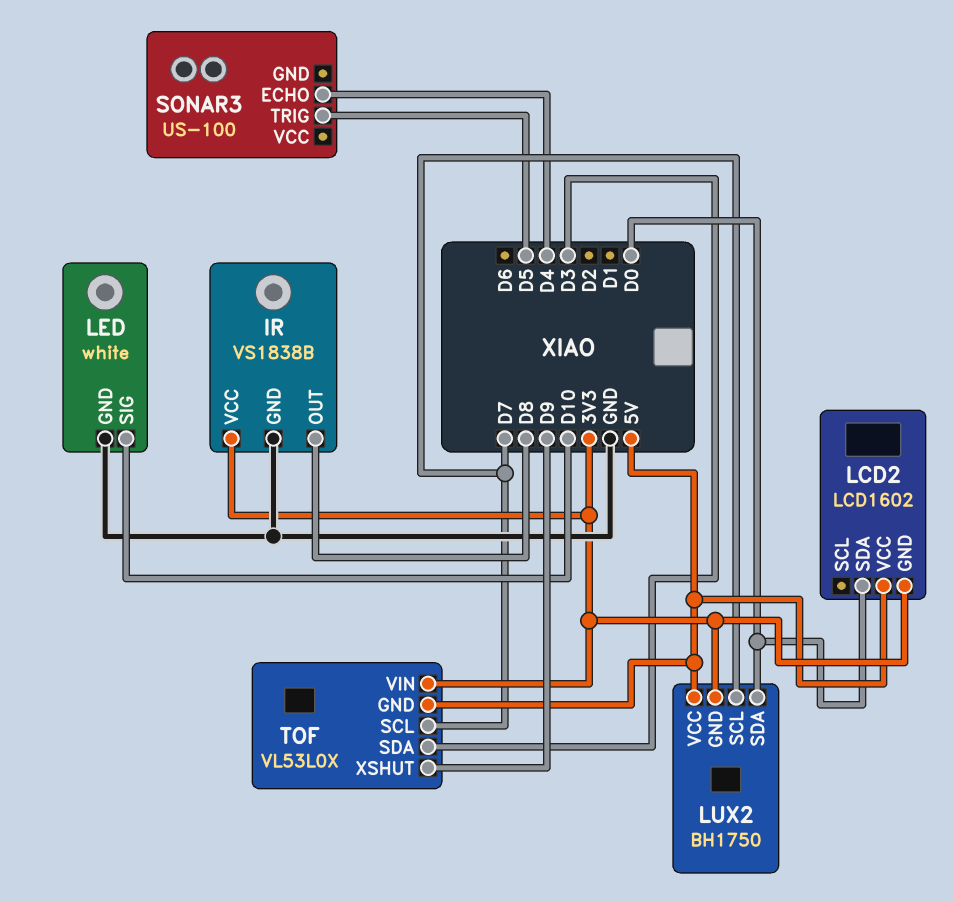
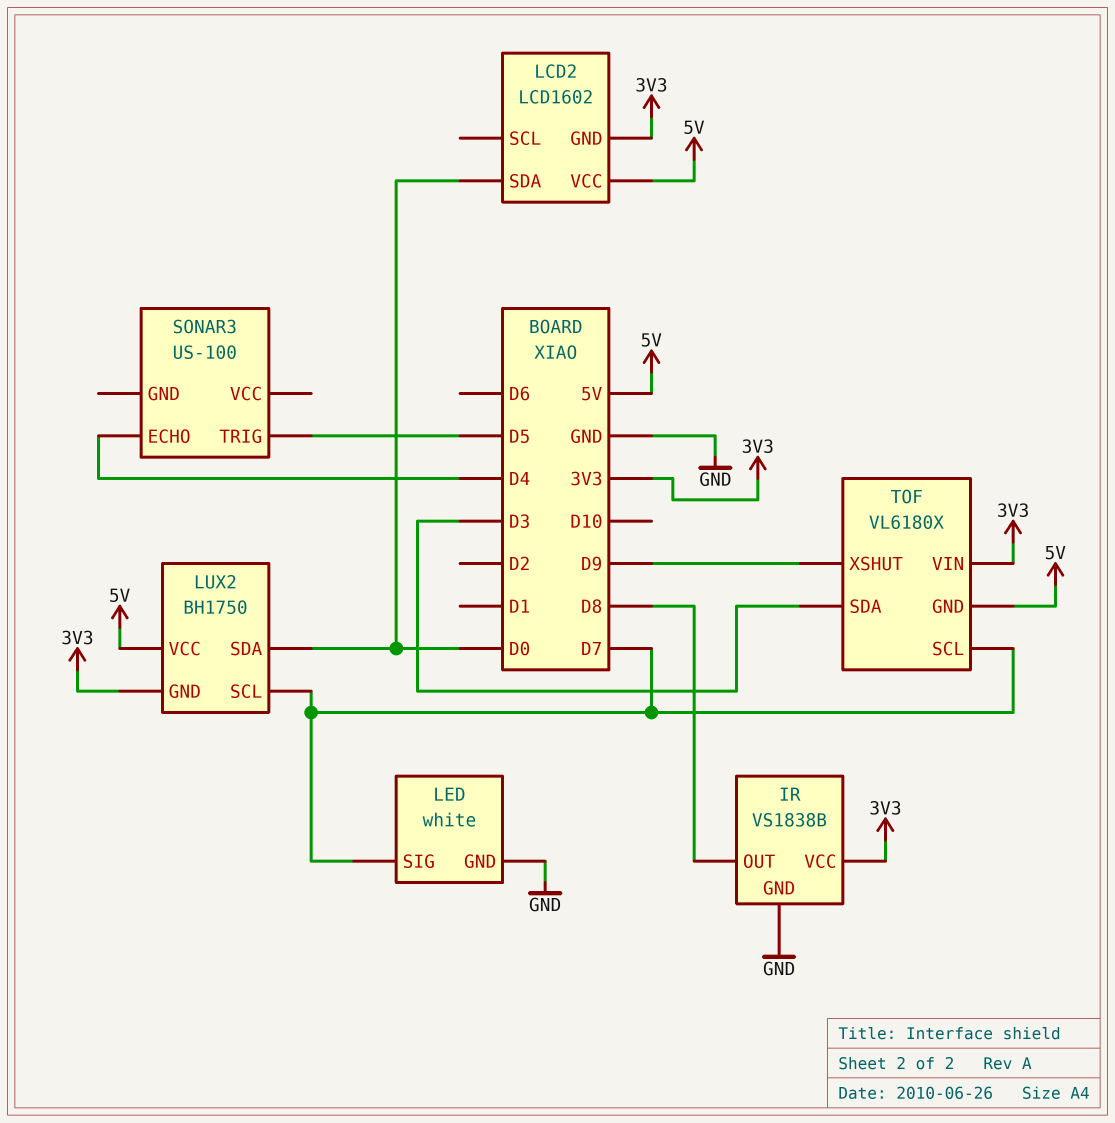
LED pin SIG: D10 -> D7
TOF: VL53L0X -> VL6180X

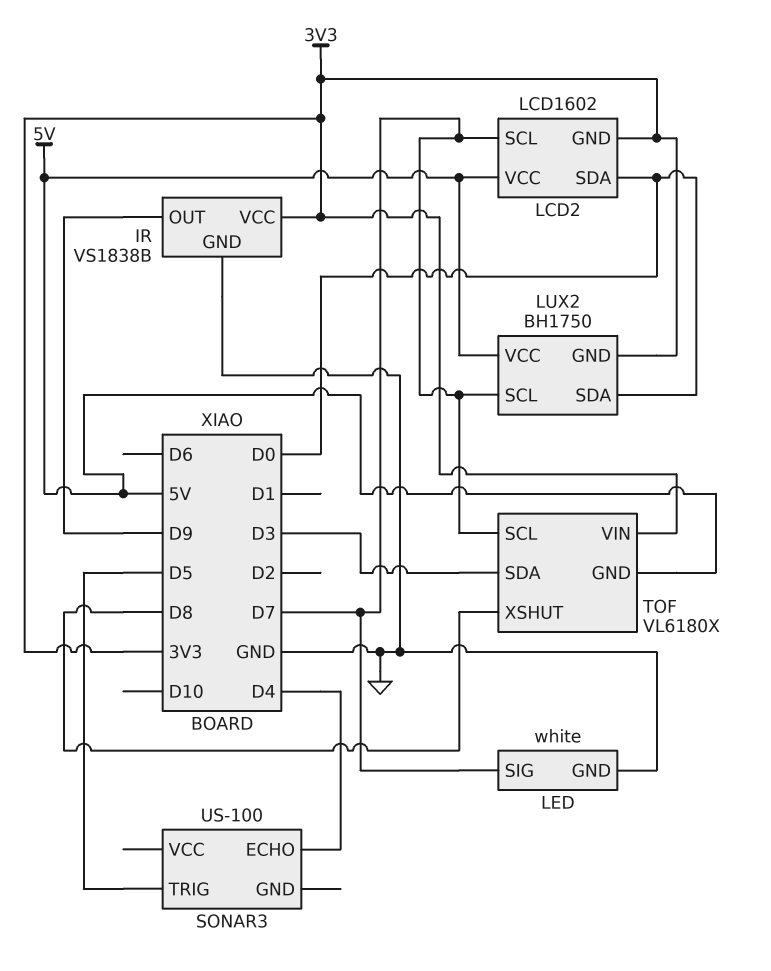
IR pin OUT: D8 -> D9
LCD2 pin SCL: none -> D7
TOF pin XSHUT: D9 -> D8

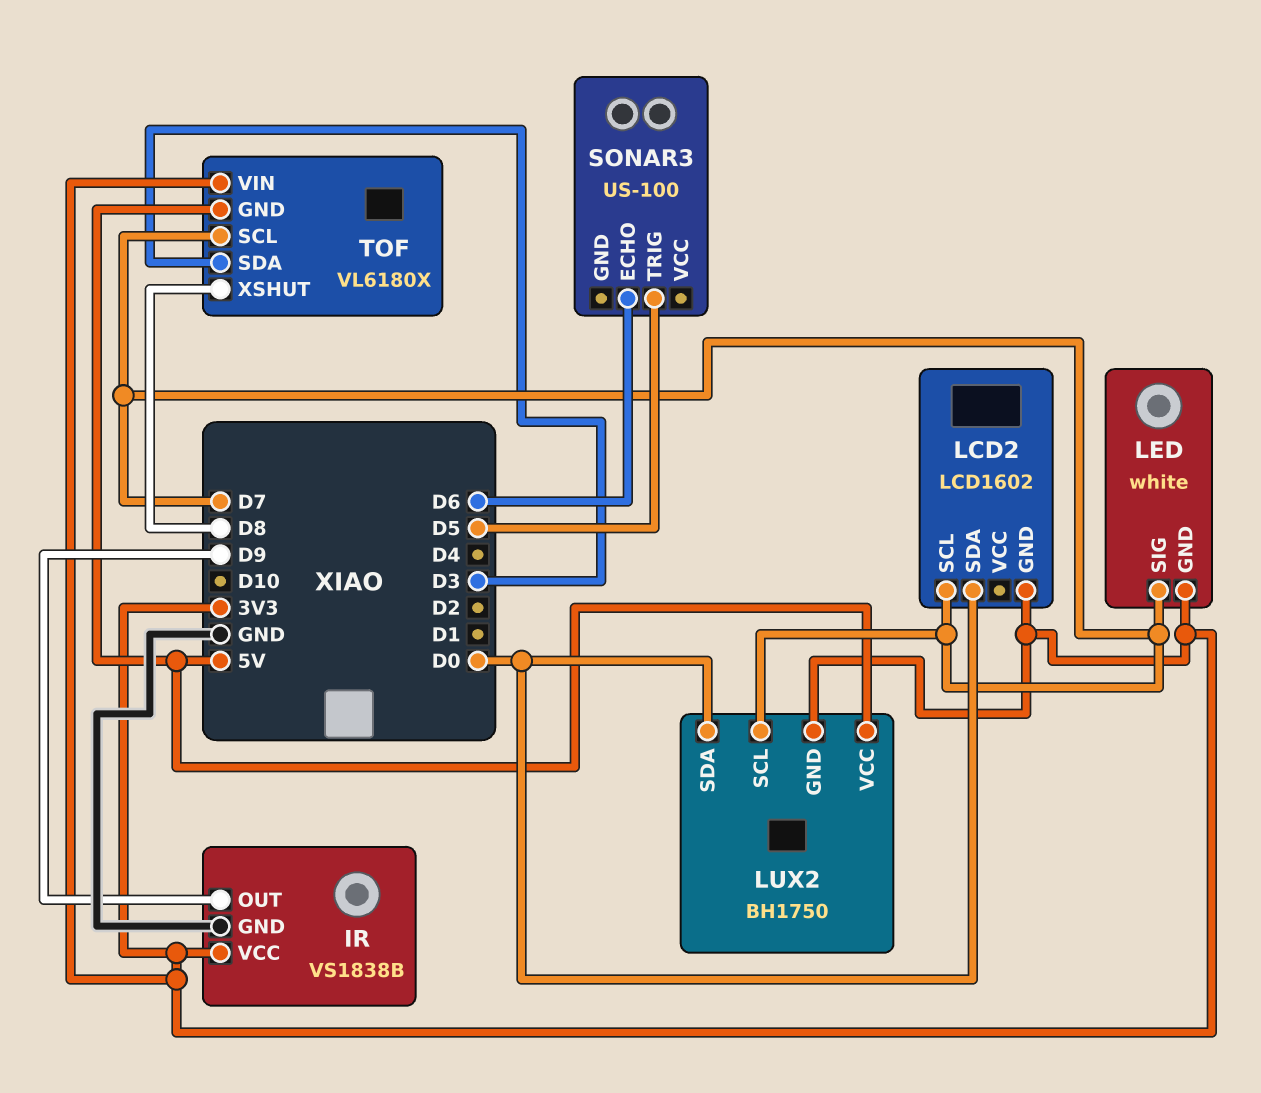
LCD2 pin VCC: 5V -> none
LED pin GND: GND -> 3V3
SONAR3 pin ECHO: D4 -> D6

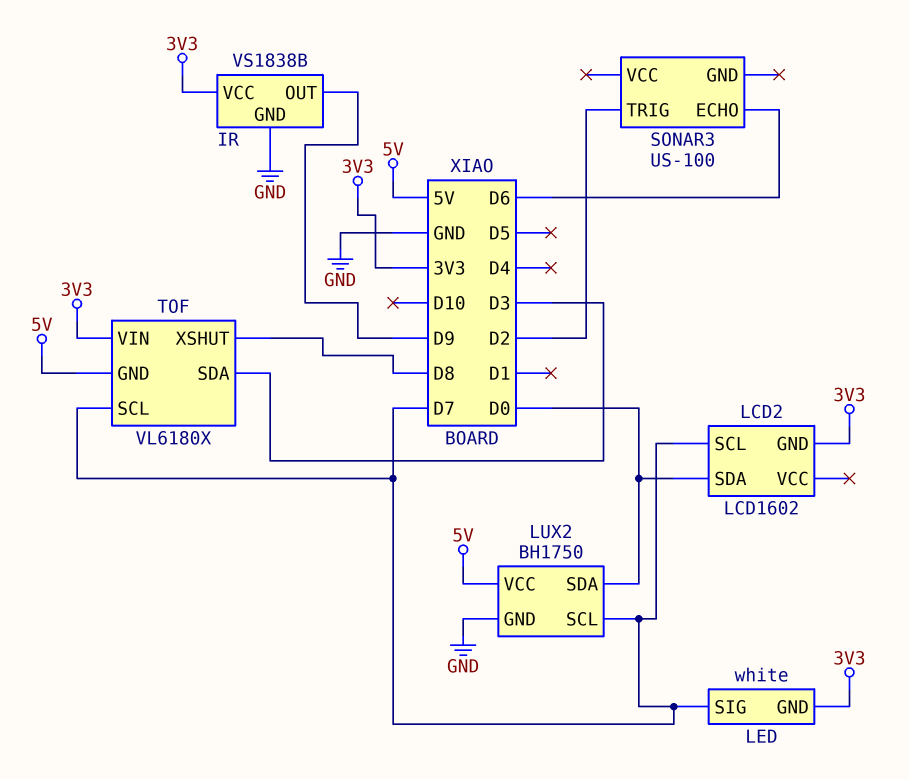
LUX2 pin GND: 3V3 -> GND
SONAR3 pin TRIG: D5 -> D2

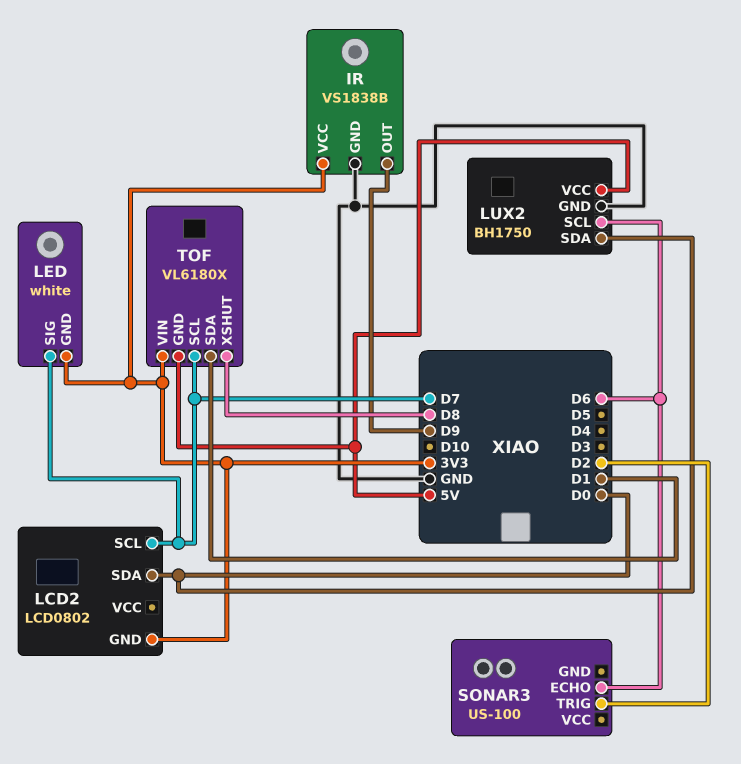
LCD2: LCD1602 -> LCD0802
LUX2 pin SCL: D7 -> D6
TOF pin SDA: D3 -> D1

